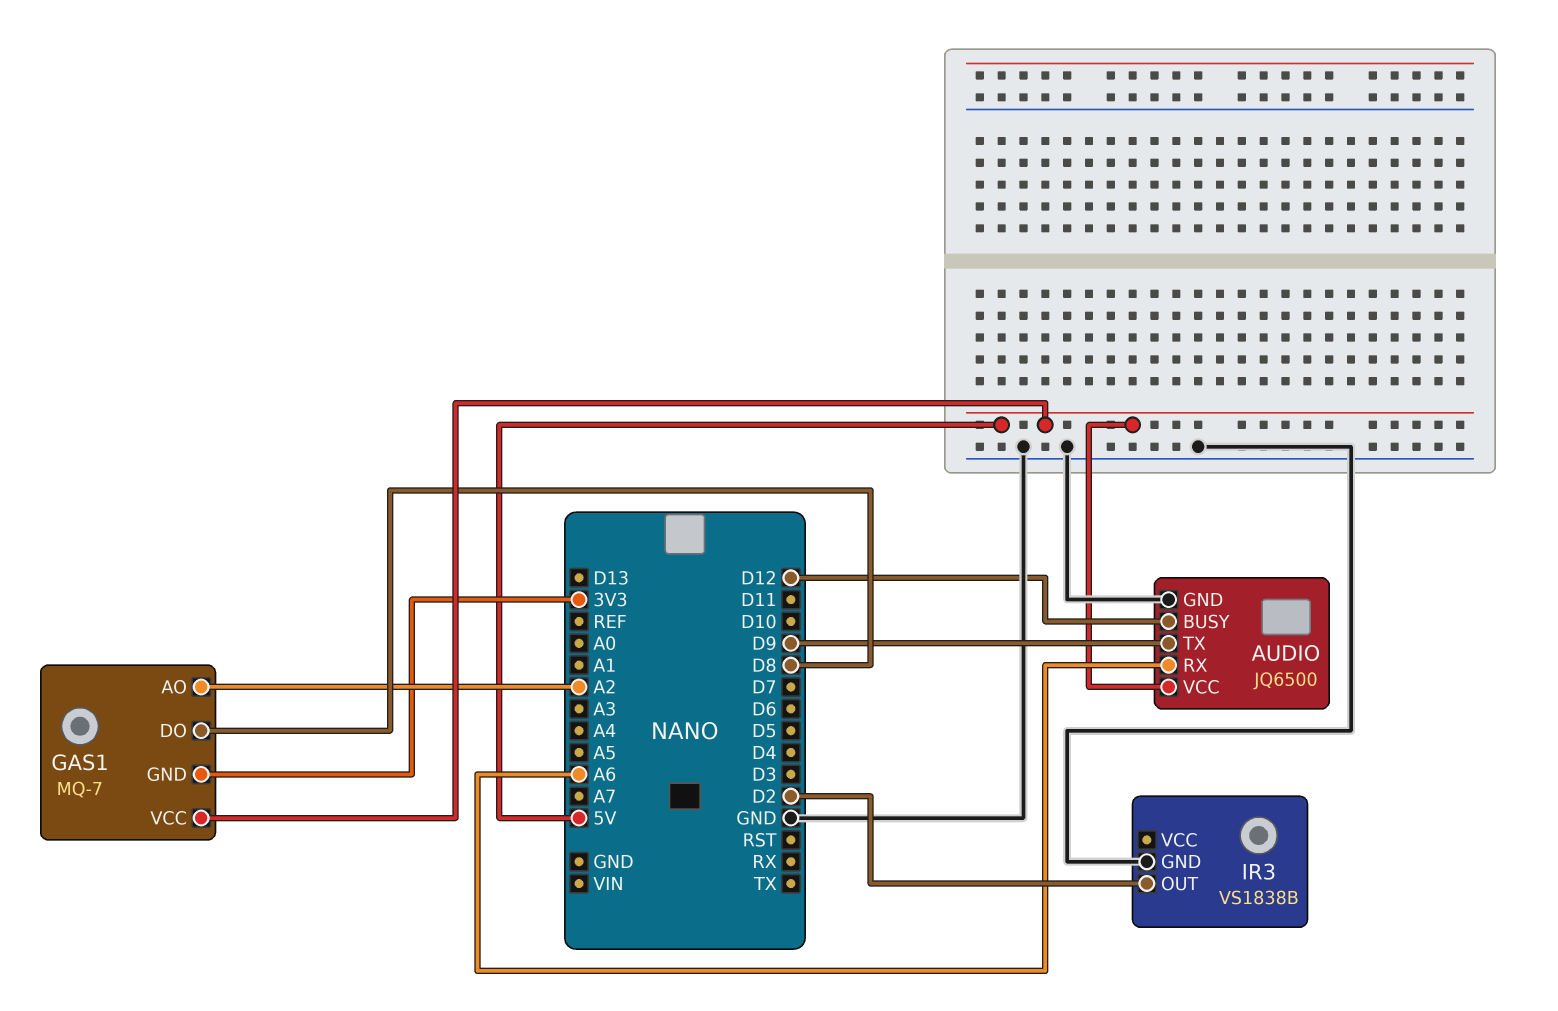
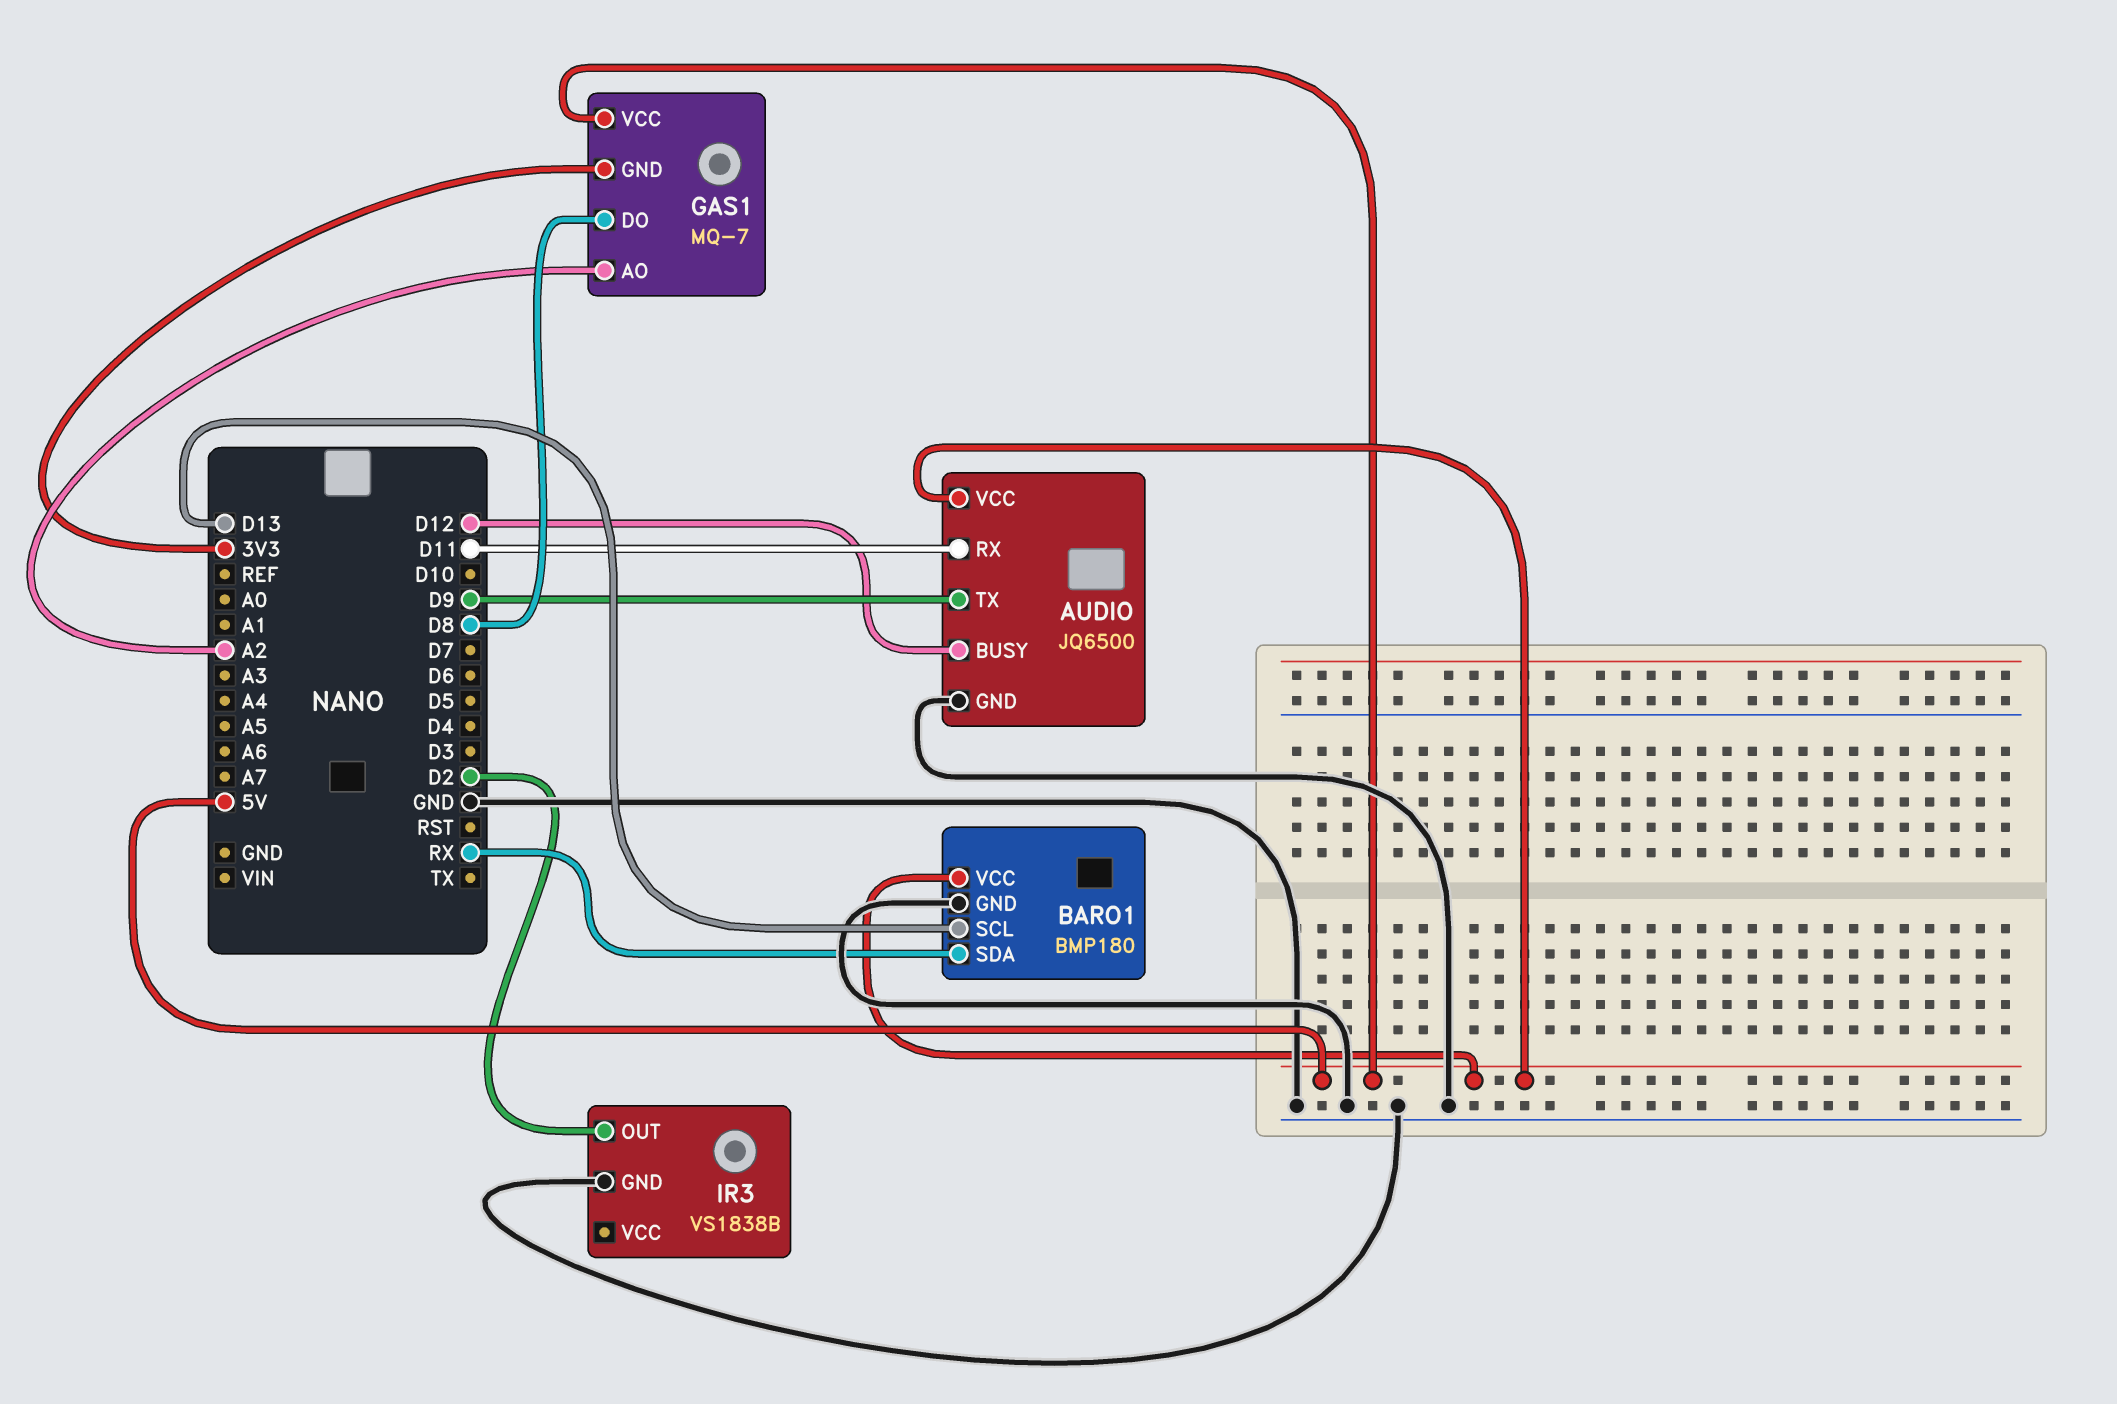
AUDIO pin RX: A6 -> D11
BARO1: none -> BMP180
BARO1 pin GND: none -> GND
BARO1 pin SCL: none -> D13
BARO1 pin SDA: none -> RX
BARO1 pin VCC: none -> 5V

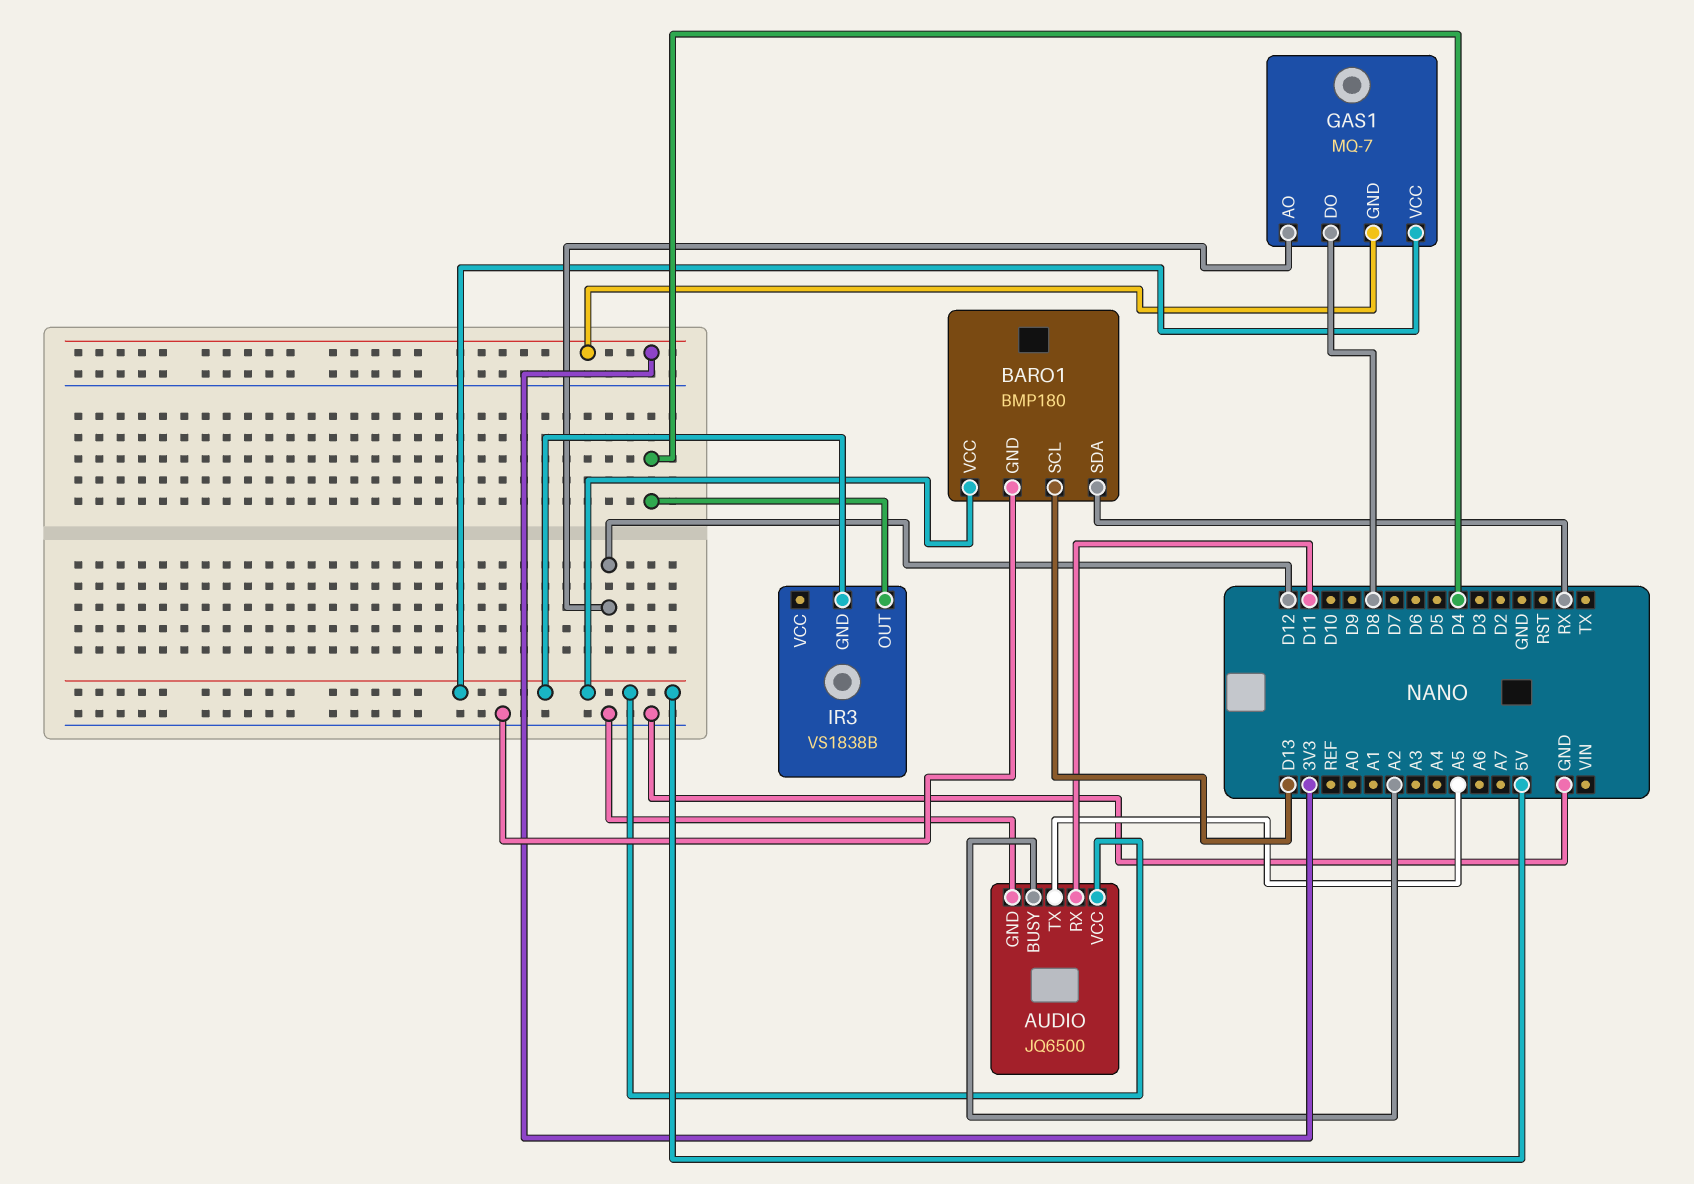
AUDIO pin BUSY: D12 -> A2
AUDIO pin TX: D9 -> A5
GAS1 pin AO: A2 -> D12
IR3 pin GND: GND -> 5V
IR3 pin OUT: D2 -> D4

